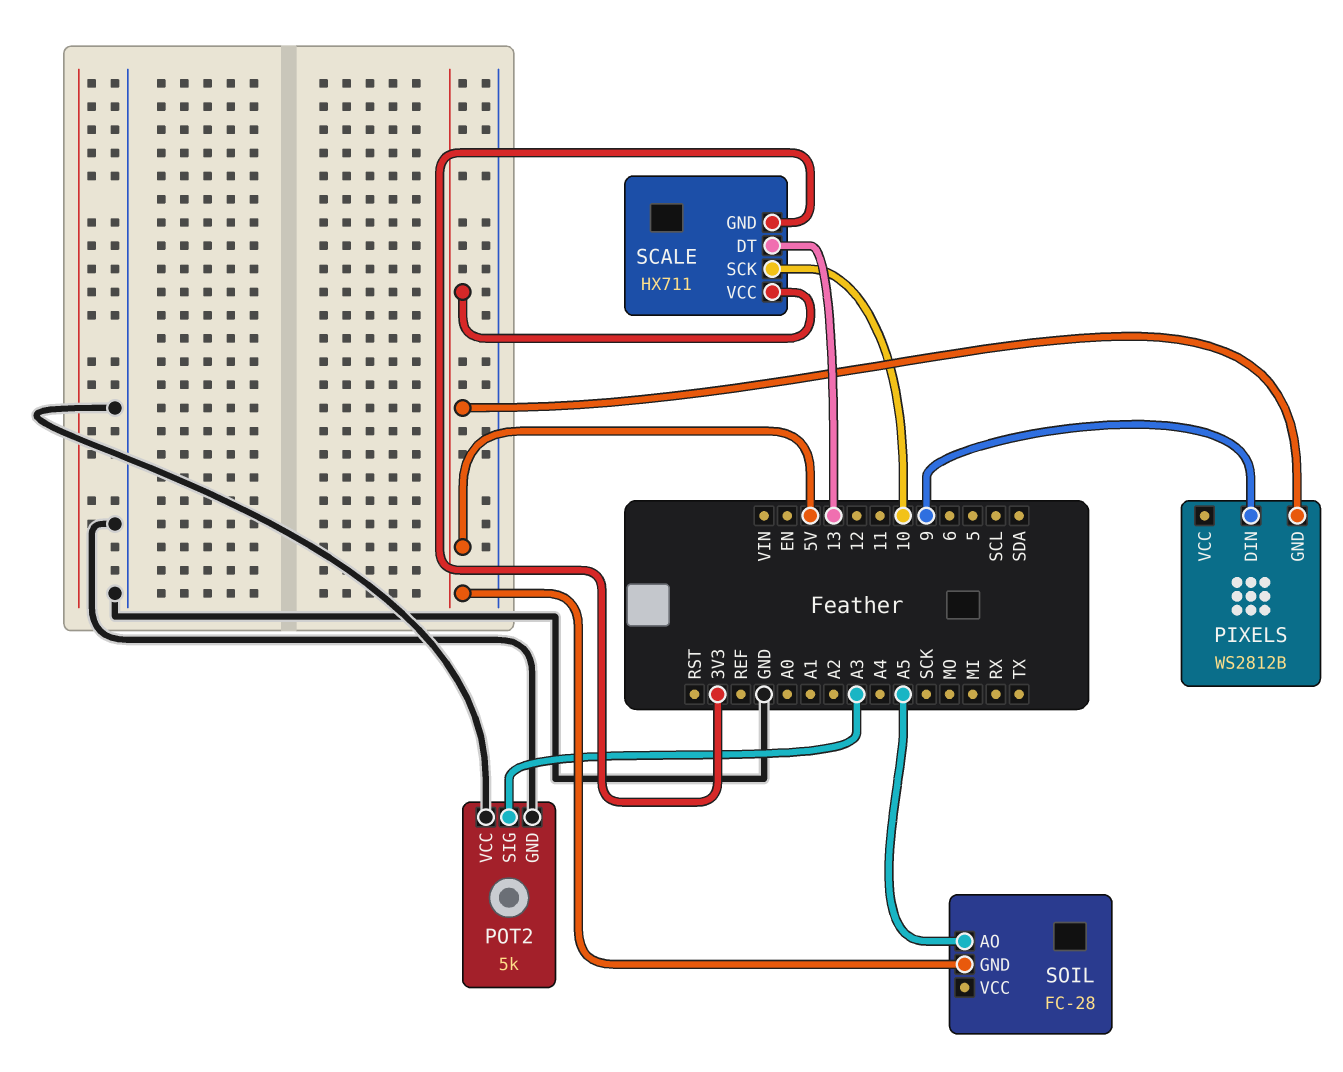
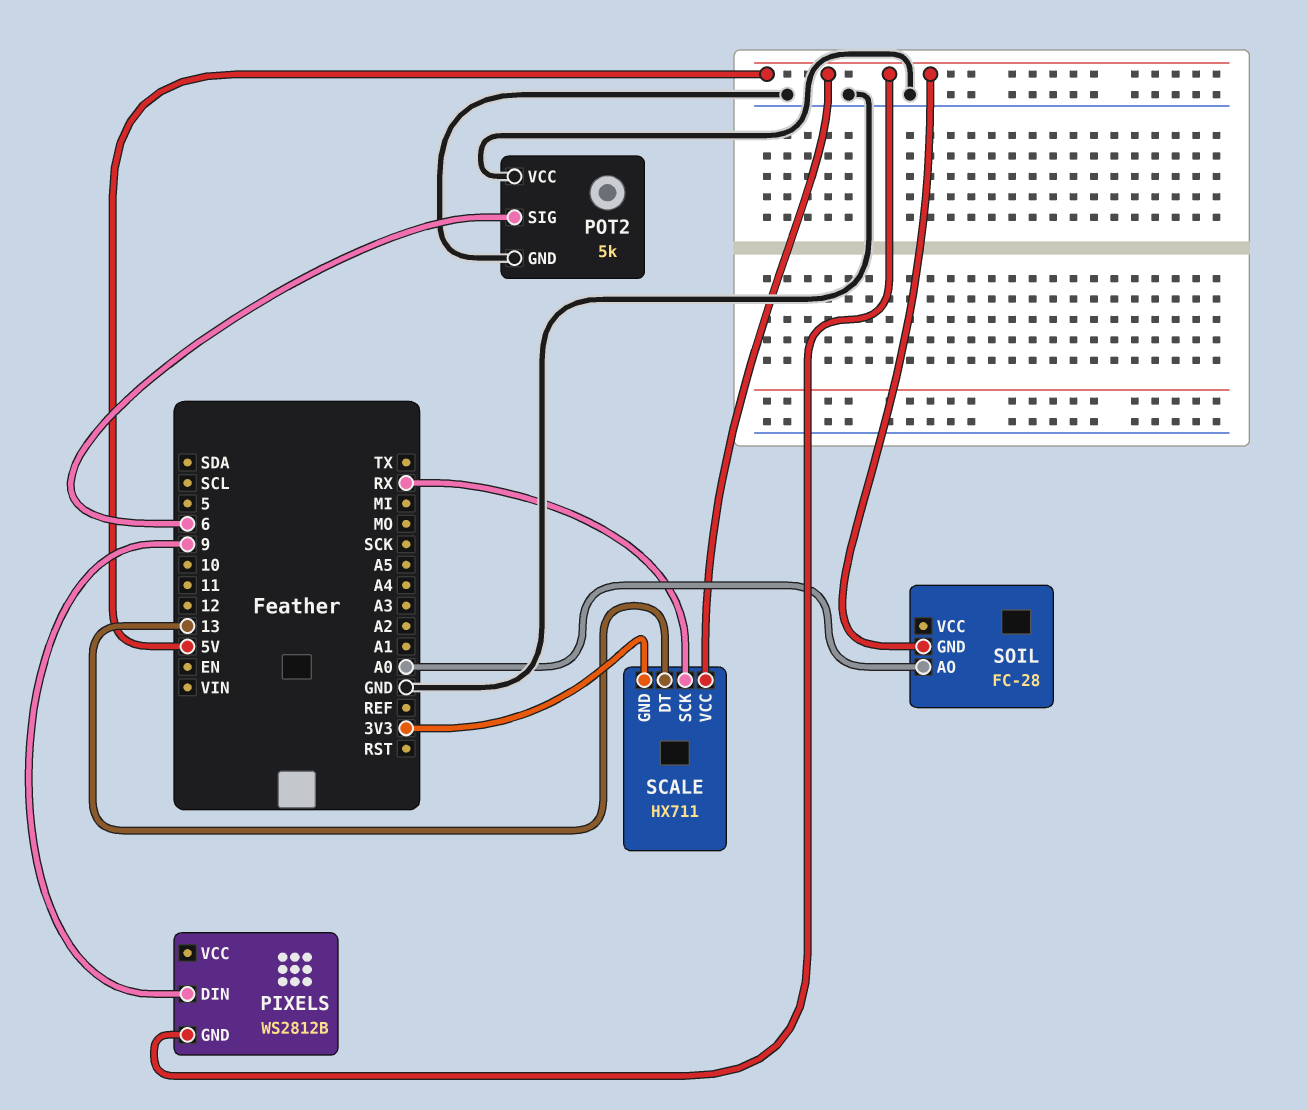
POT2 pin SIG: A3 -> 6
SCALE pin SCK: 10 -> RX
SOIL pin AO: A5 -> A0

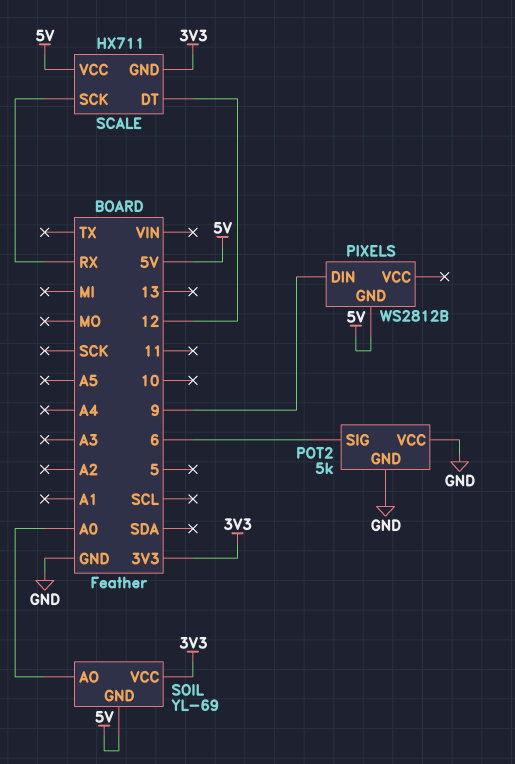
SCALE pin DT: 13 -> 12
SOIL: FC-28 -> YL-69
SOIL pin VCC: none -> 3V3

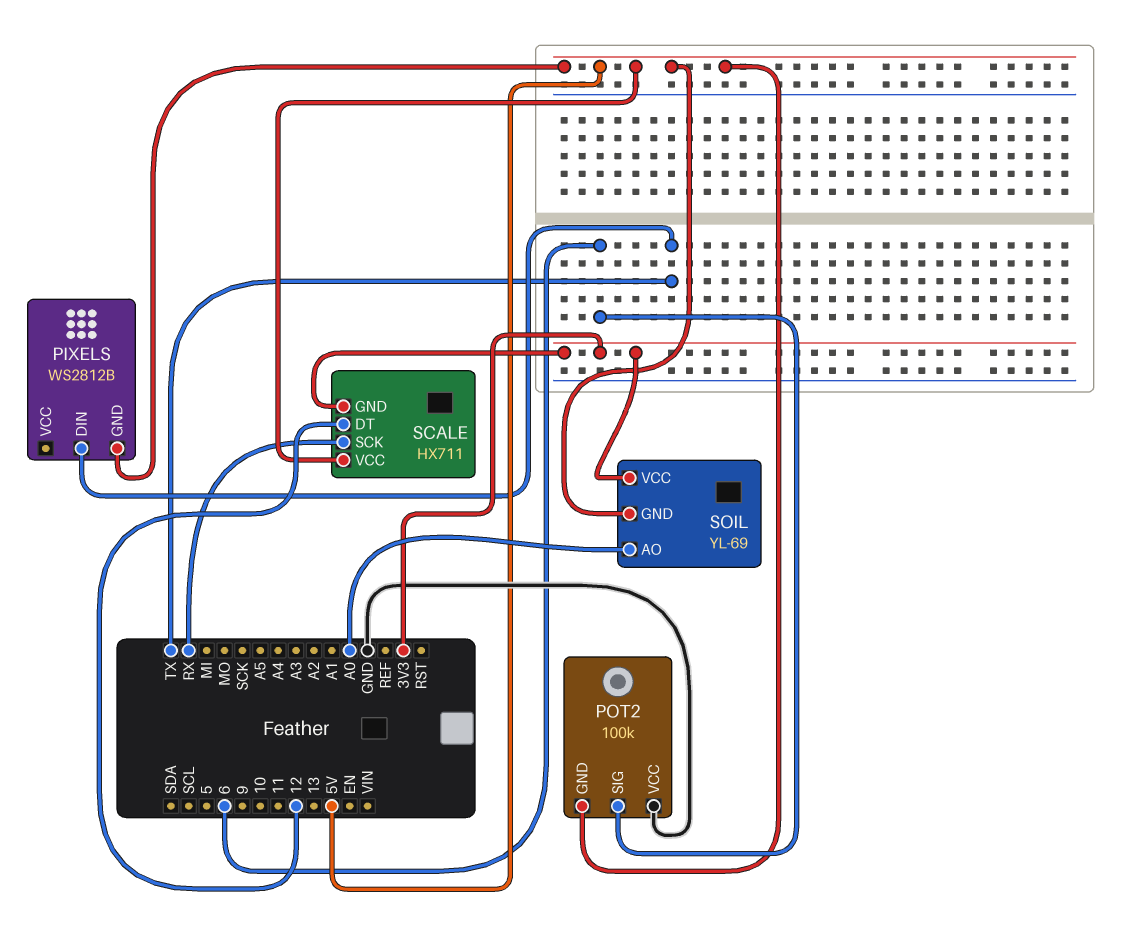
PIXELS pin DIN: 9 -> TX
POT2: 5k -> 100k
POT2 pin GND: GND -> 5V

